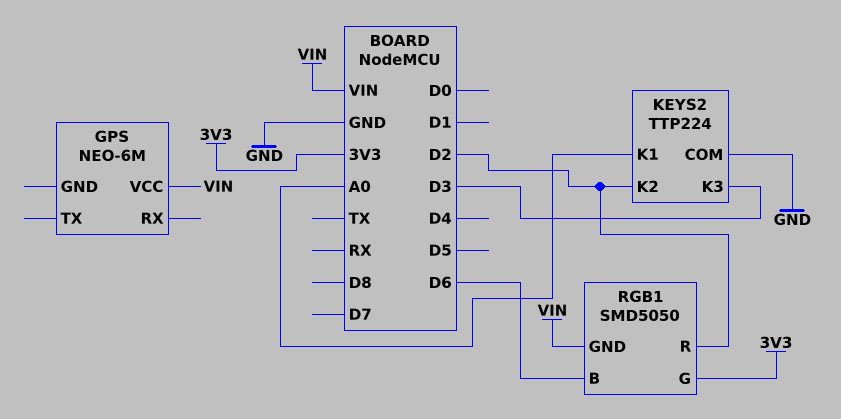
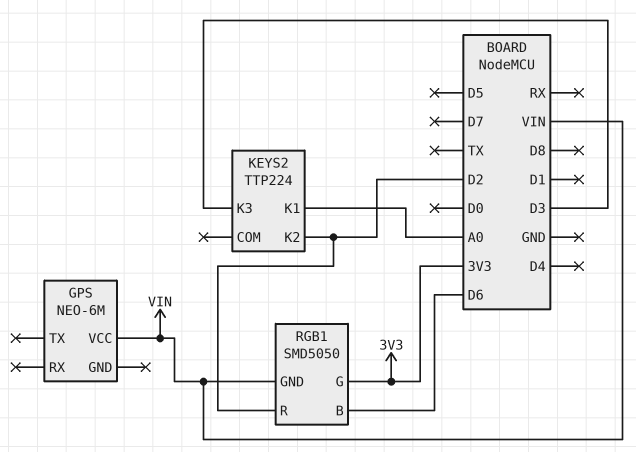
KEYS2 pin COM: GND -> none

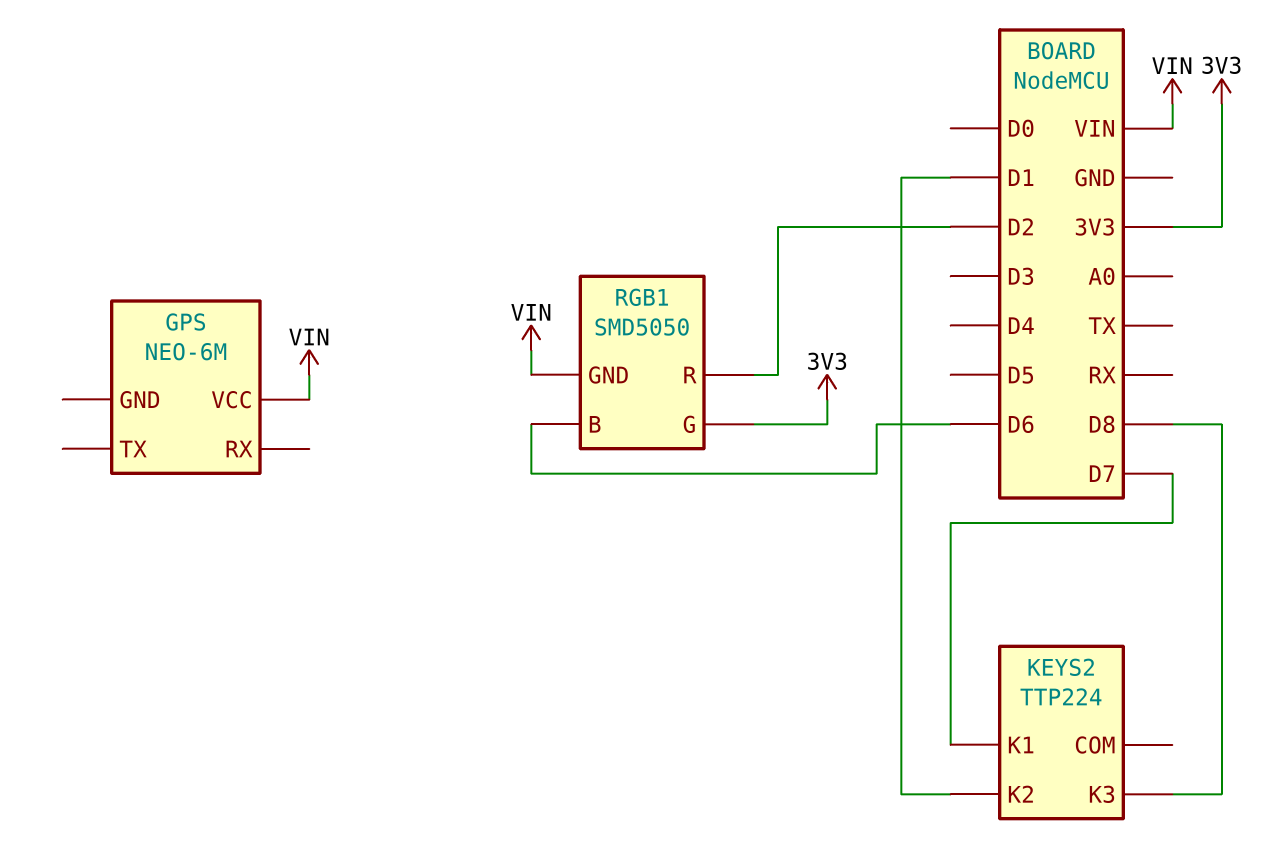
KEYS2 pin K1: A0 -> D7
KEYS2 pin K2: D2 -> D1
KEYS2 pin K3: D3 -> D8

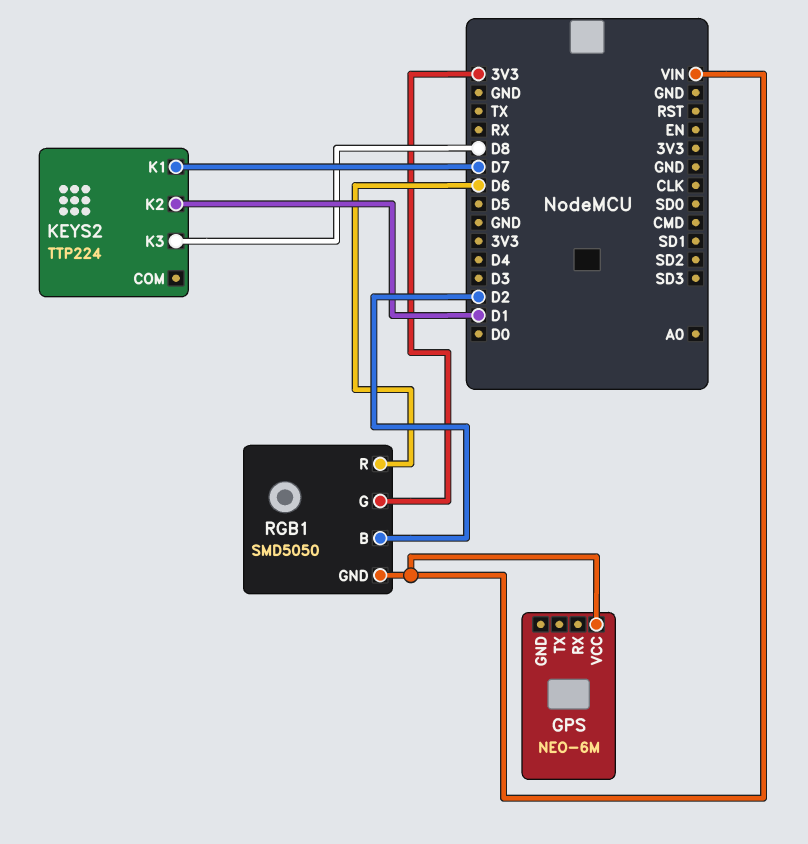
RGB1 pin B: D6 -> D2
RGB1 pin R: D2 -> D6

